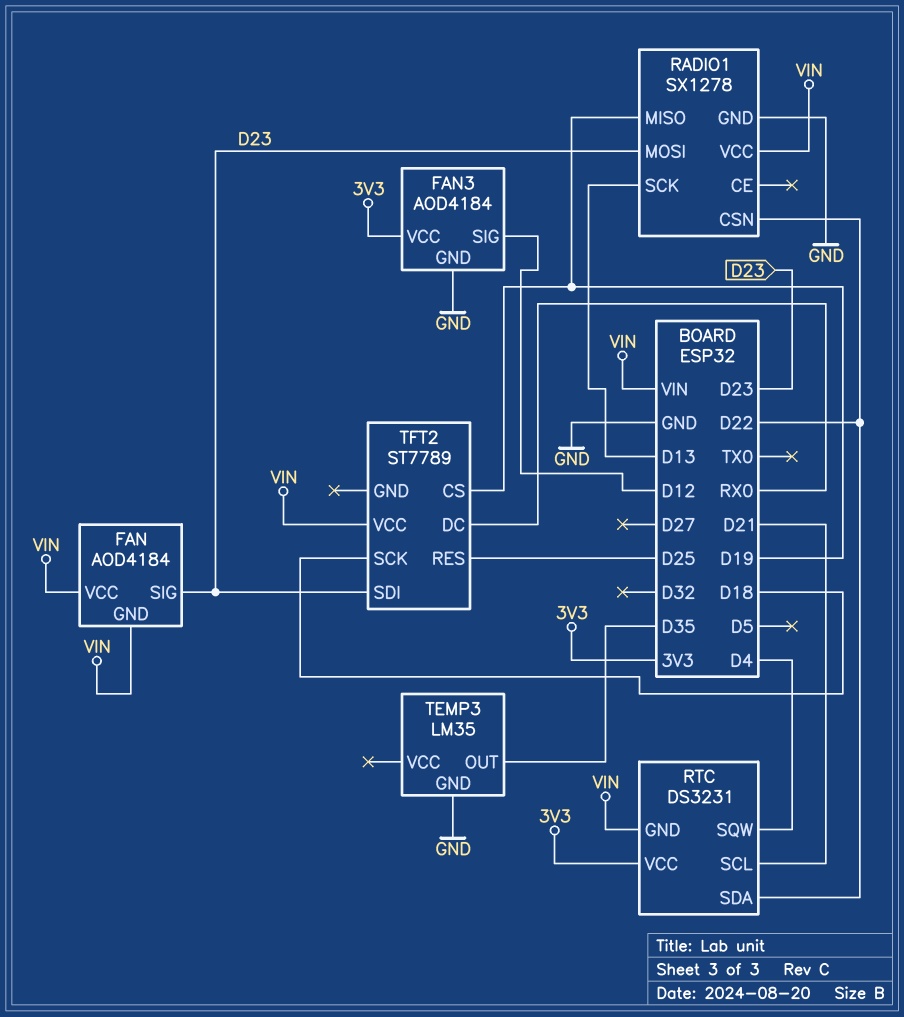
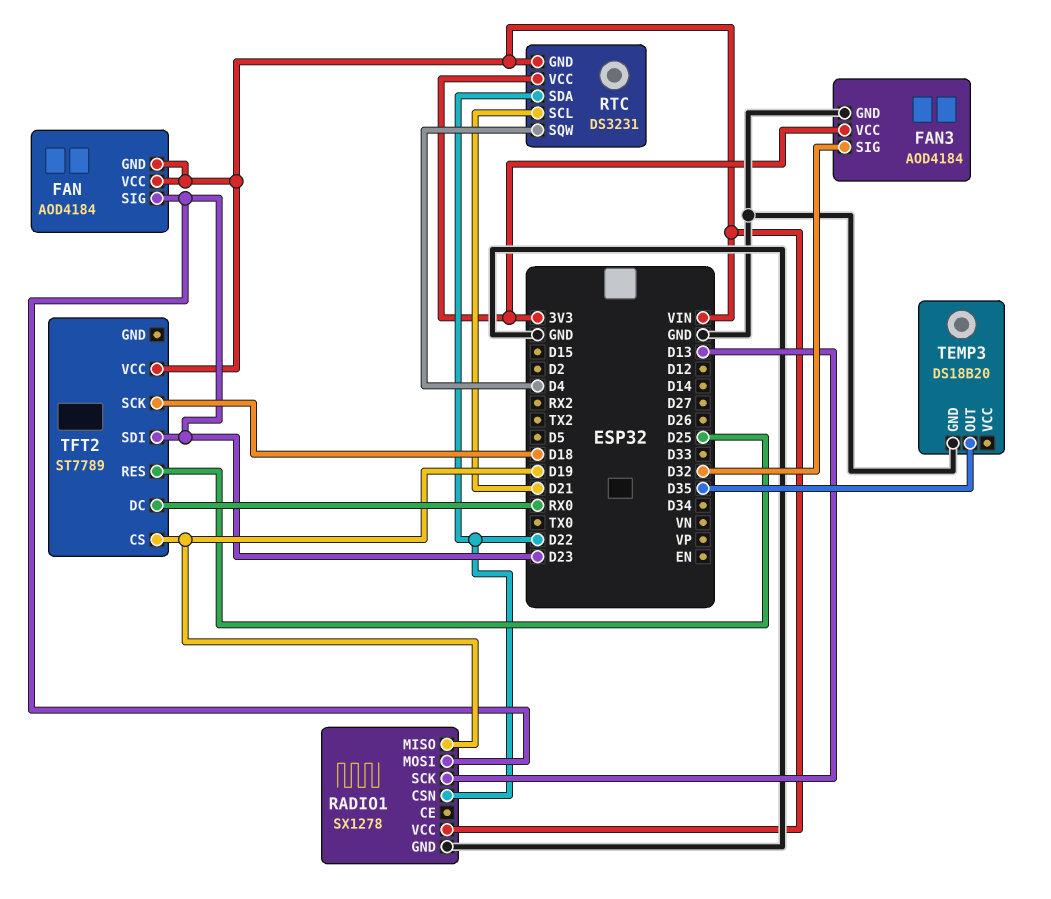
FAN3 pin SIG: D12 -> D32
TEMP3: LM35 -> DS18B20

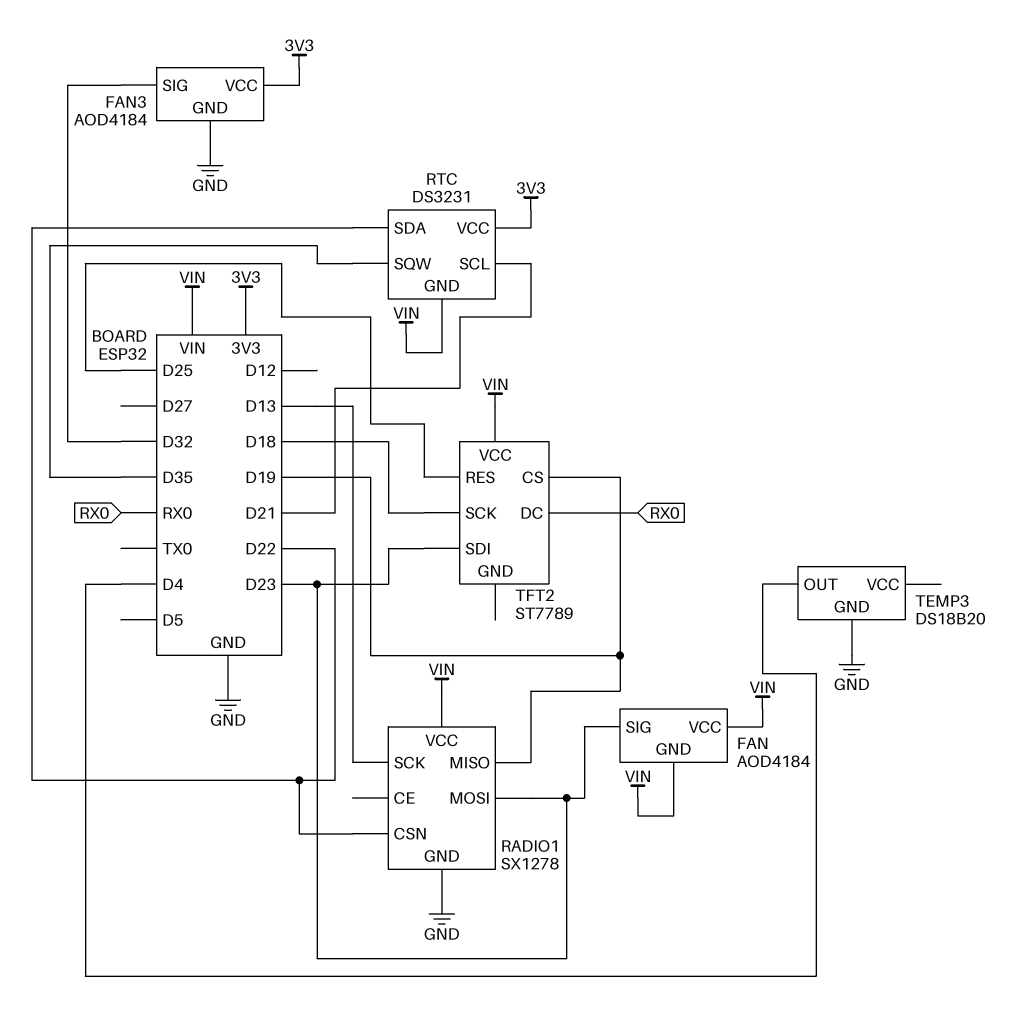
RTC pin SQW: D4 -> D35
TEMP3 pin OUT: D35 -> D4

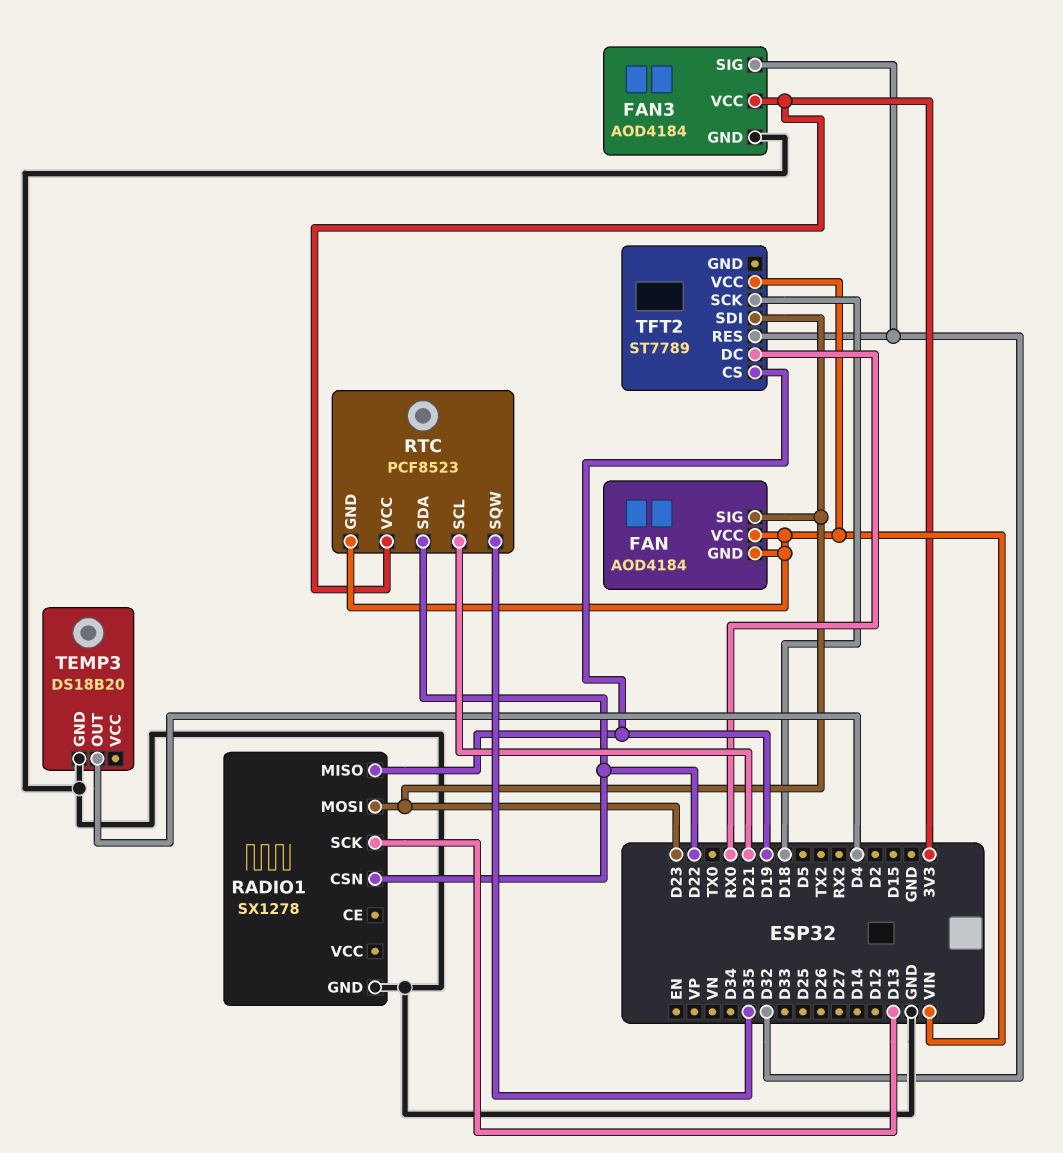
RADIO1 pin VCC: VIN -> none
RTC: DS3231 -> PCF8523
TFT2 pin RES: D25 -> D32

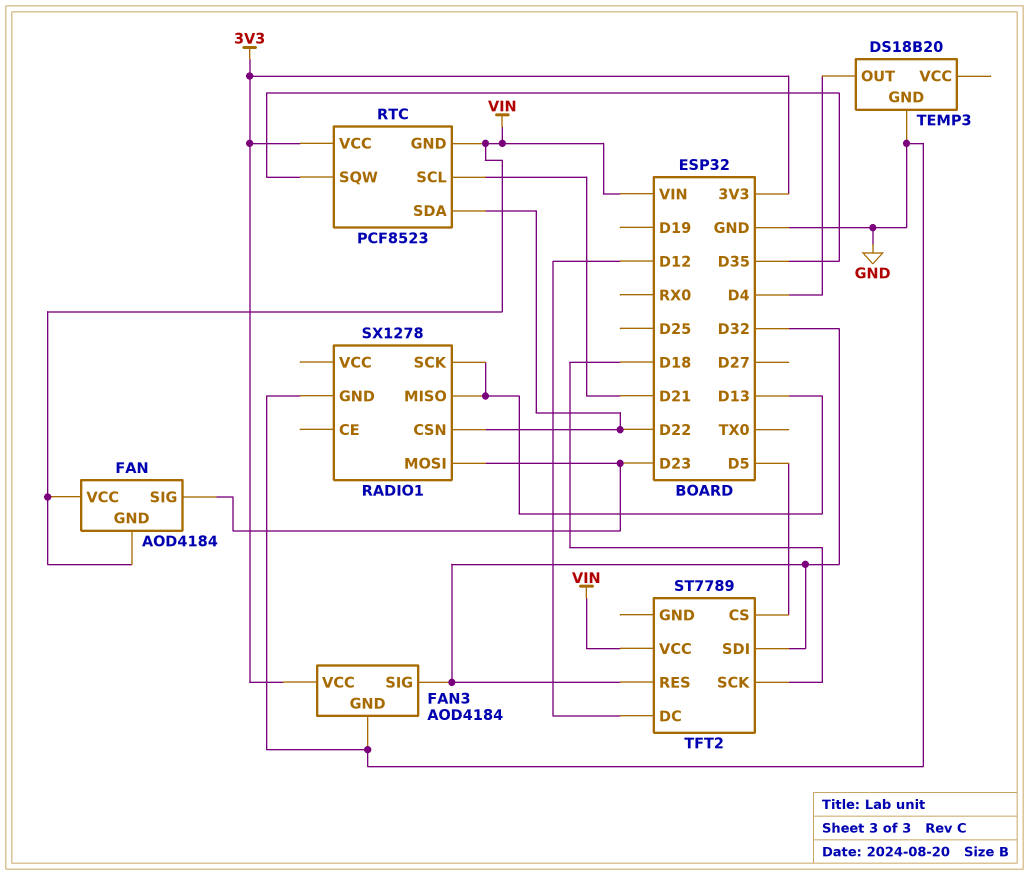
RADIO1 pin MISO: D19 -> D13
TFT2 pin CS: D19 -> D5
TFT2 pin DC: RX0 -> D12
TFT2 pin SDI: D23 -> D32

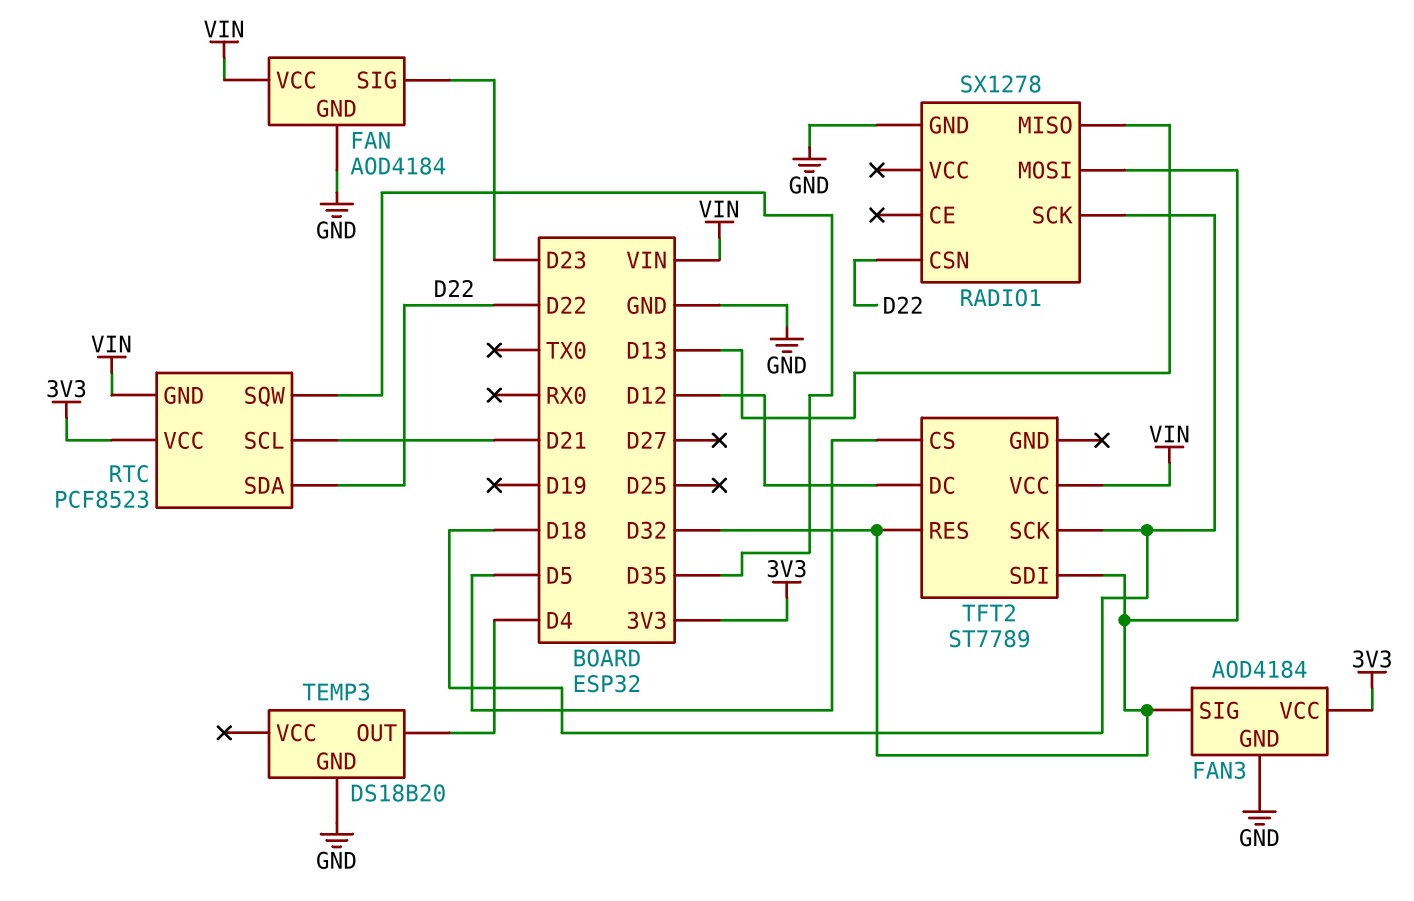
FAN pin GND: VIN -> GND
RADIO1 pin MOSI: D23 -> D32
RADIO1 pin SCK: D13 -> D18

